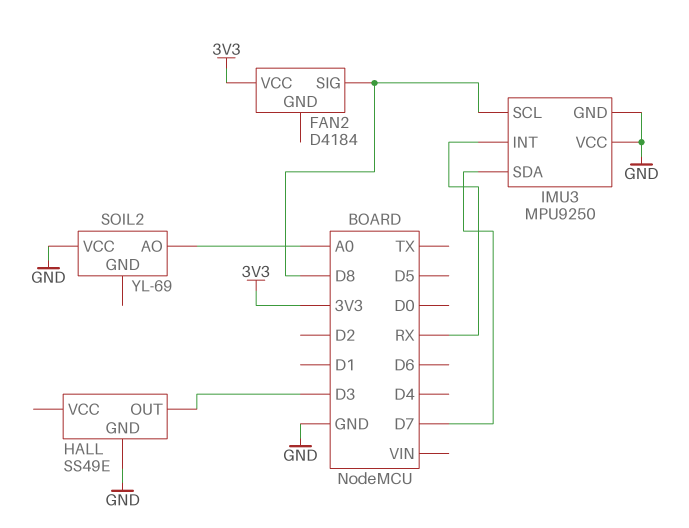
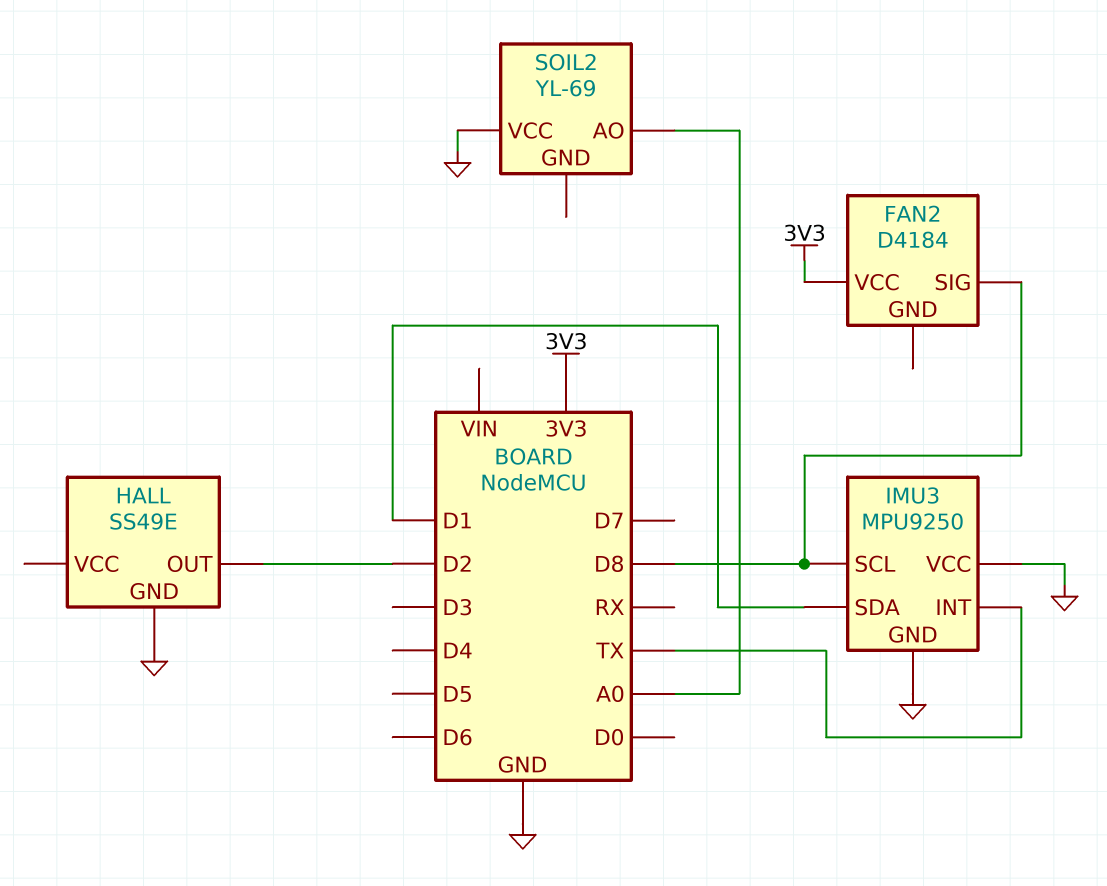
HALL pin OUT: D3 -> D2
IMU3 pin INT: RX -> TX
IMU3 pin SDA: D7 -> D1

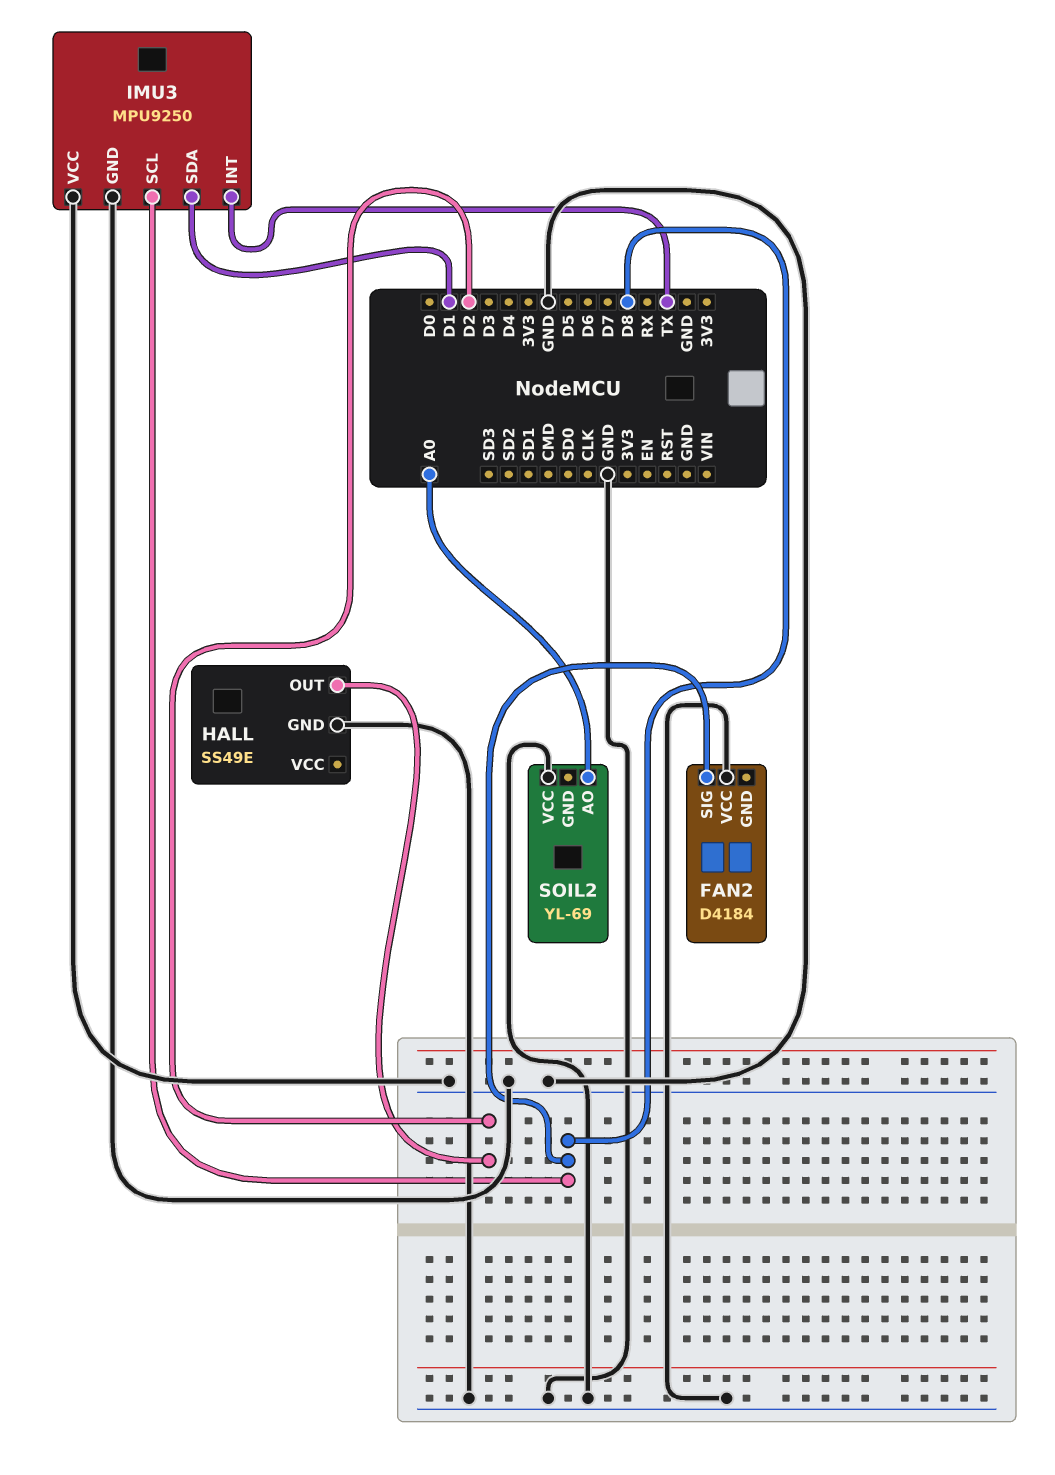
FAN2 pin VCC: 3V3 -> GND

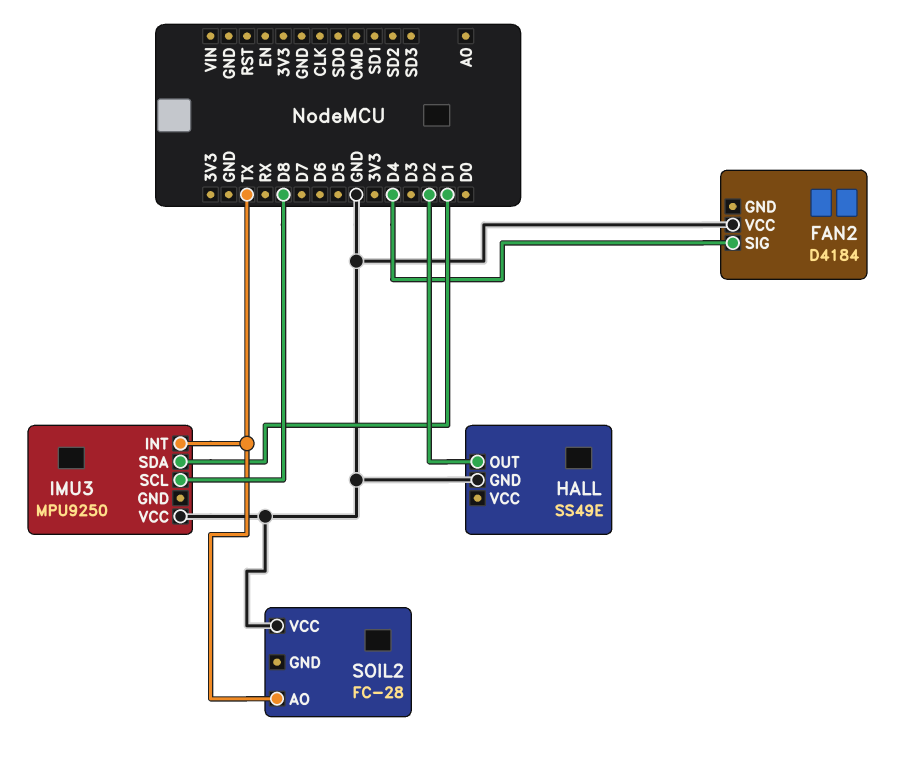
FAN2 pin SIG: D8 -> D4
IMU3 pin GND: GND -> none
SOIL2: YL-69 -> FC-28
SOIL2 pin AO: A0 -> TX

